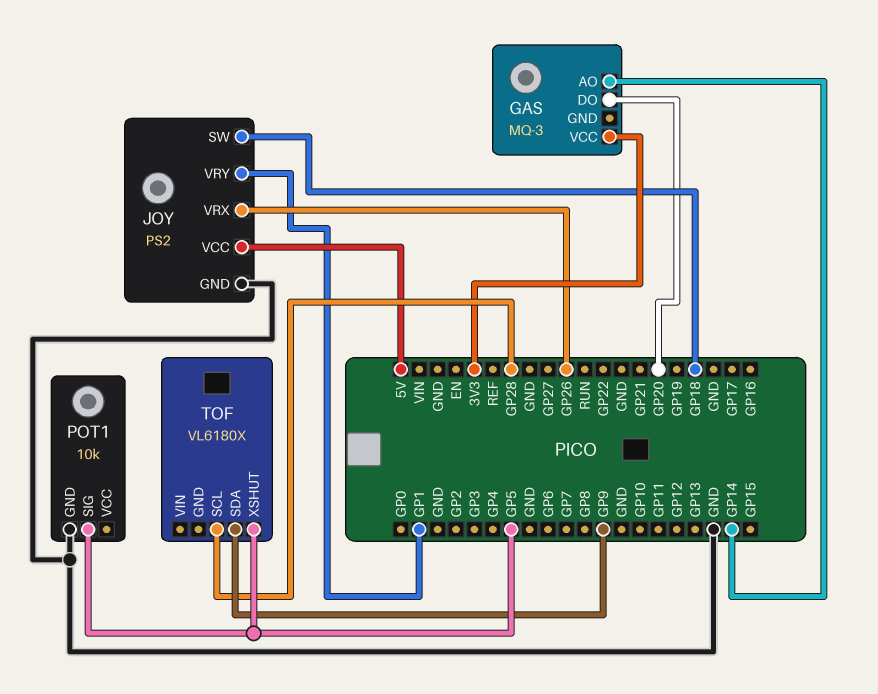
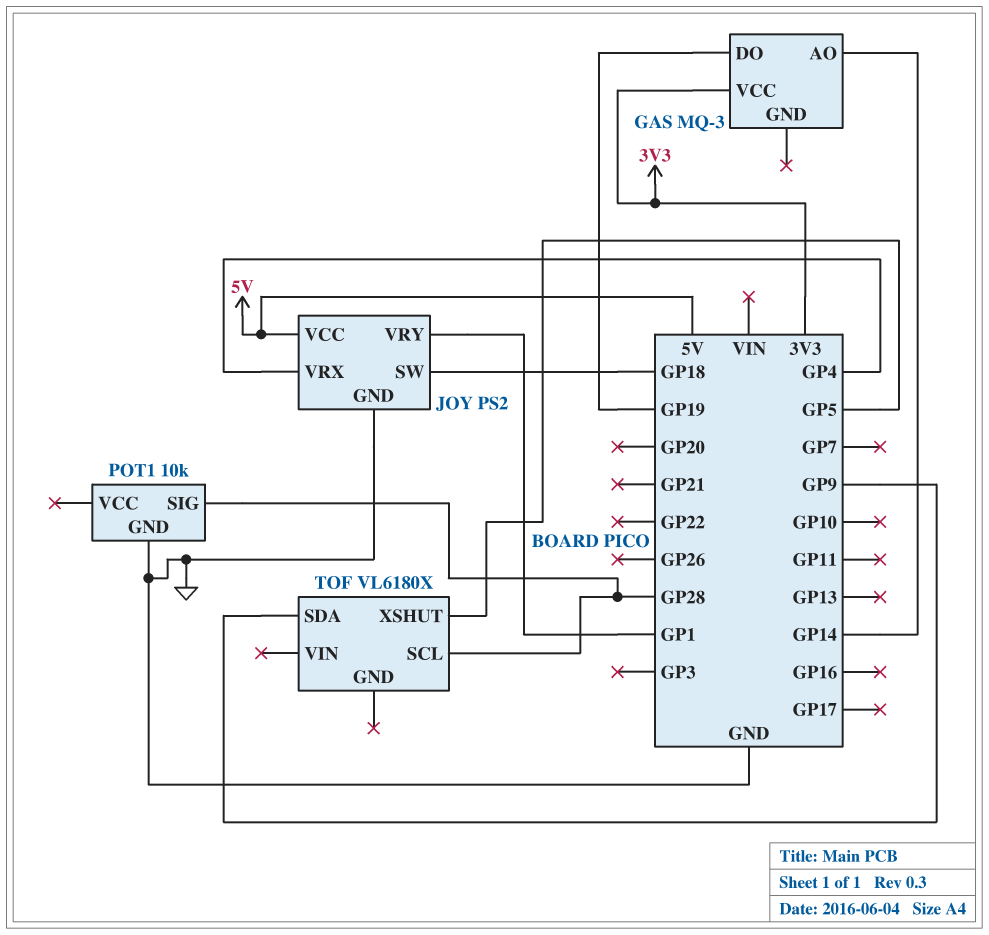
GAS pin DO: GP20 -> GP19
JOY pin VRX: GP26 -> GP4
POT1 pin SIG: GP5 -> GP28

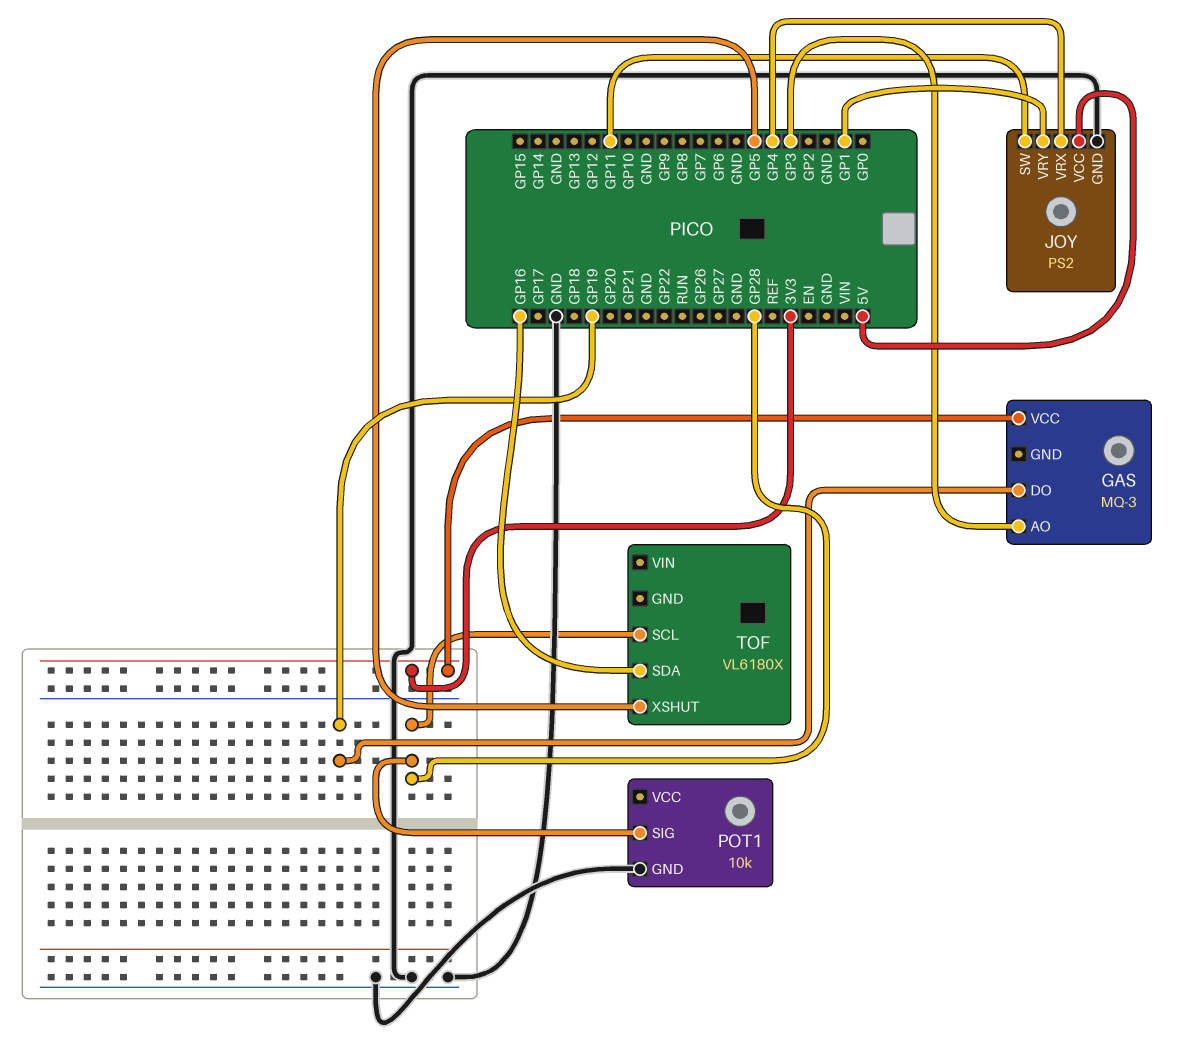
GAS pin AO: GP14 -> GP3
JOY pin SW: GP18 -> GP11
TOF pin SDA: GP9 -> GP16

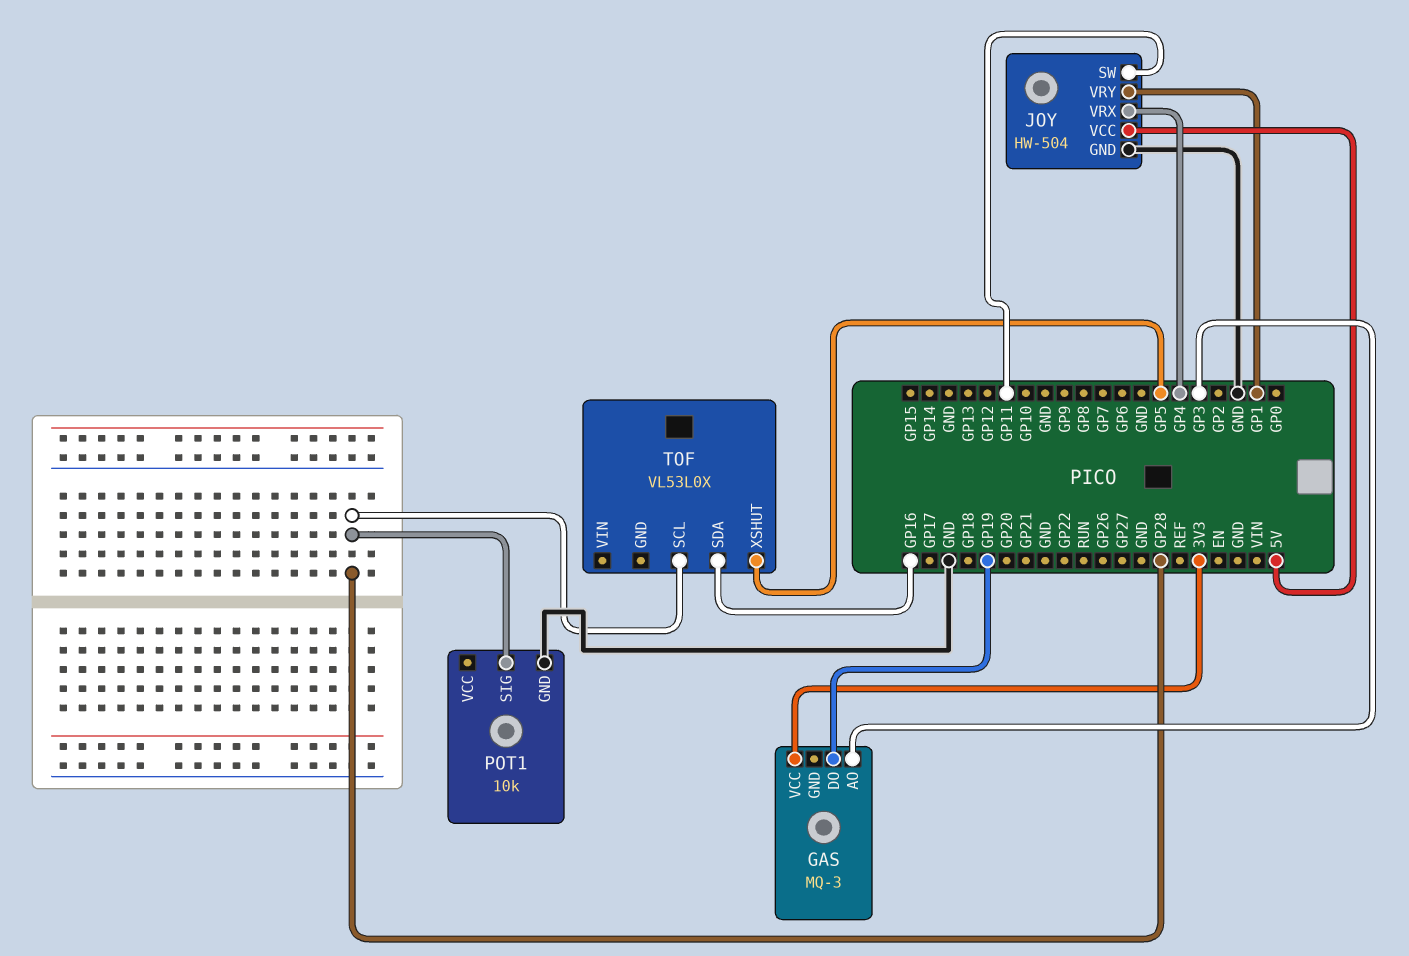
JOY: PS2 -> HW-504
TOF: VL6180X -> VL53L0X

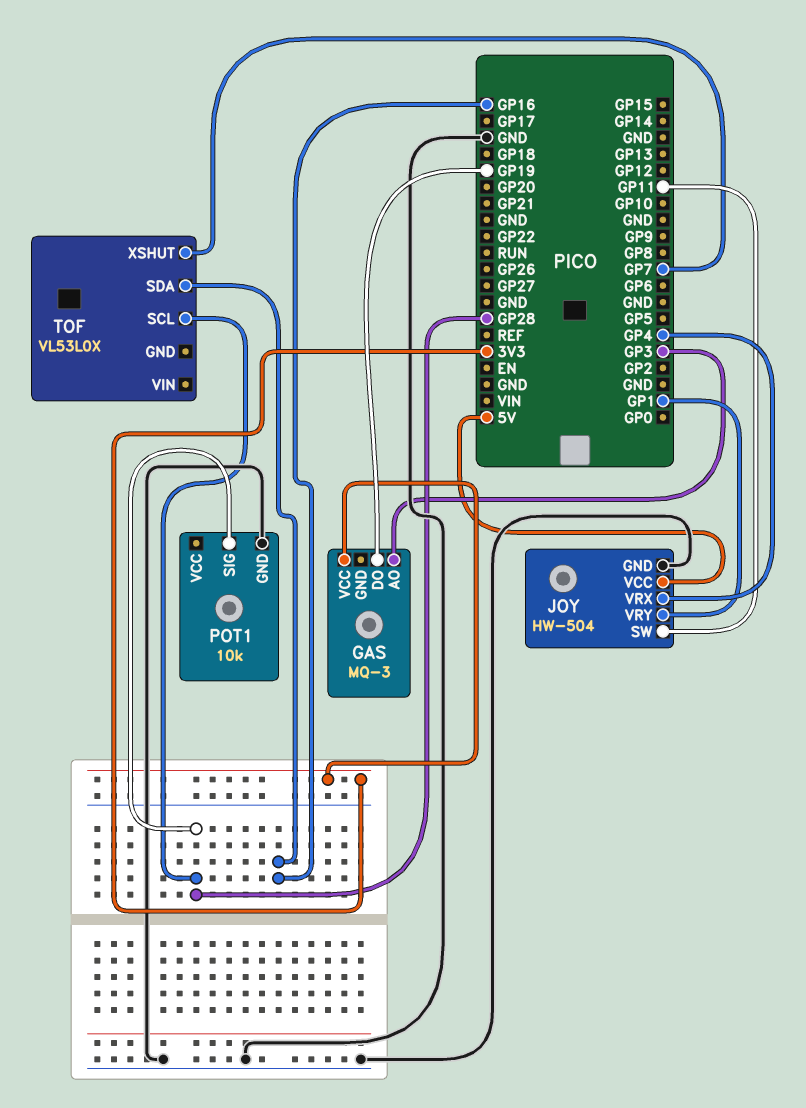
TOF pin XSHUT: GP5 -> GP7

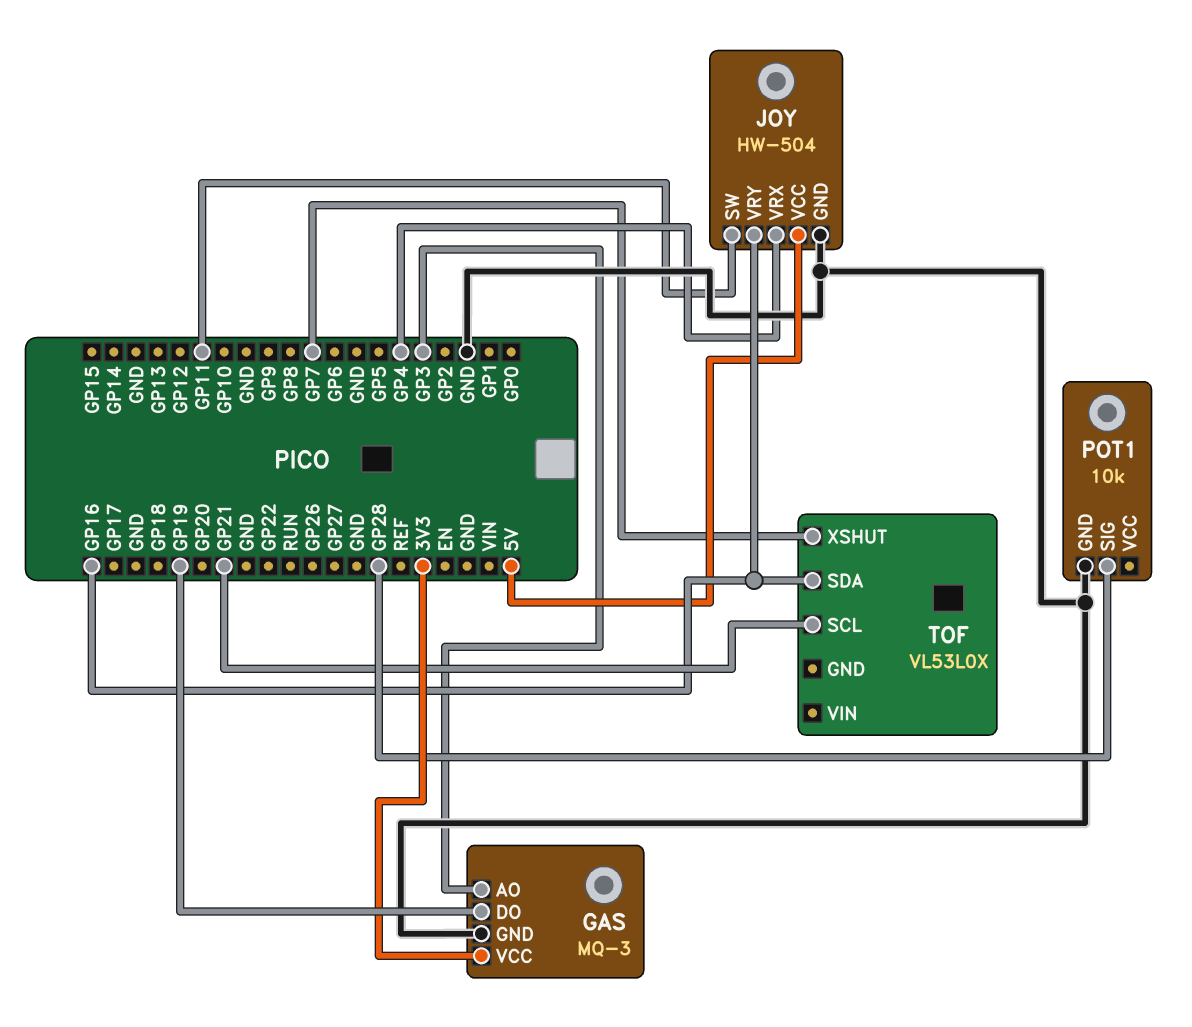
GAS pin GND: none -> GND
JOY pin VRY: GP1 -> GP16
TOF pin SCL: GP28 -> GP21

